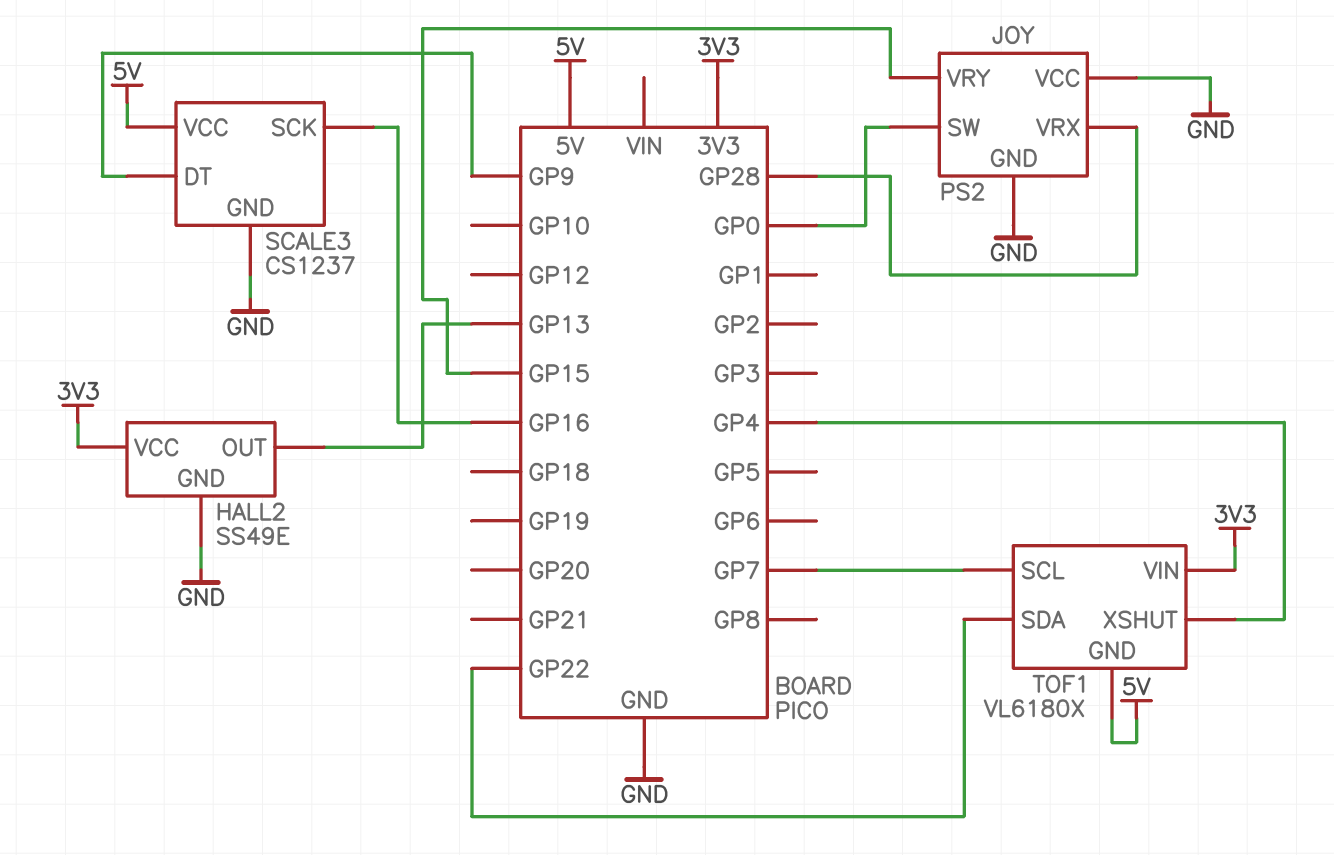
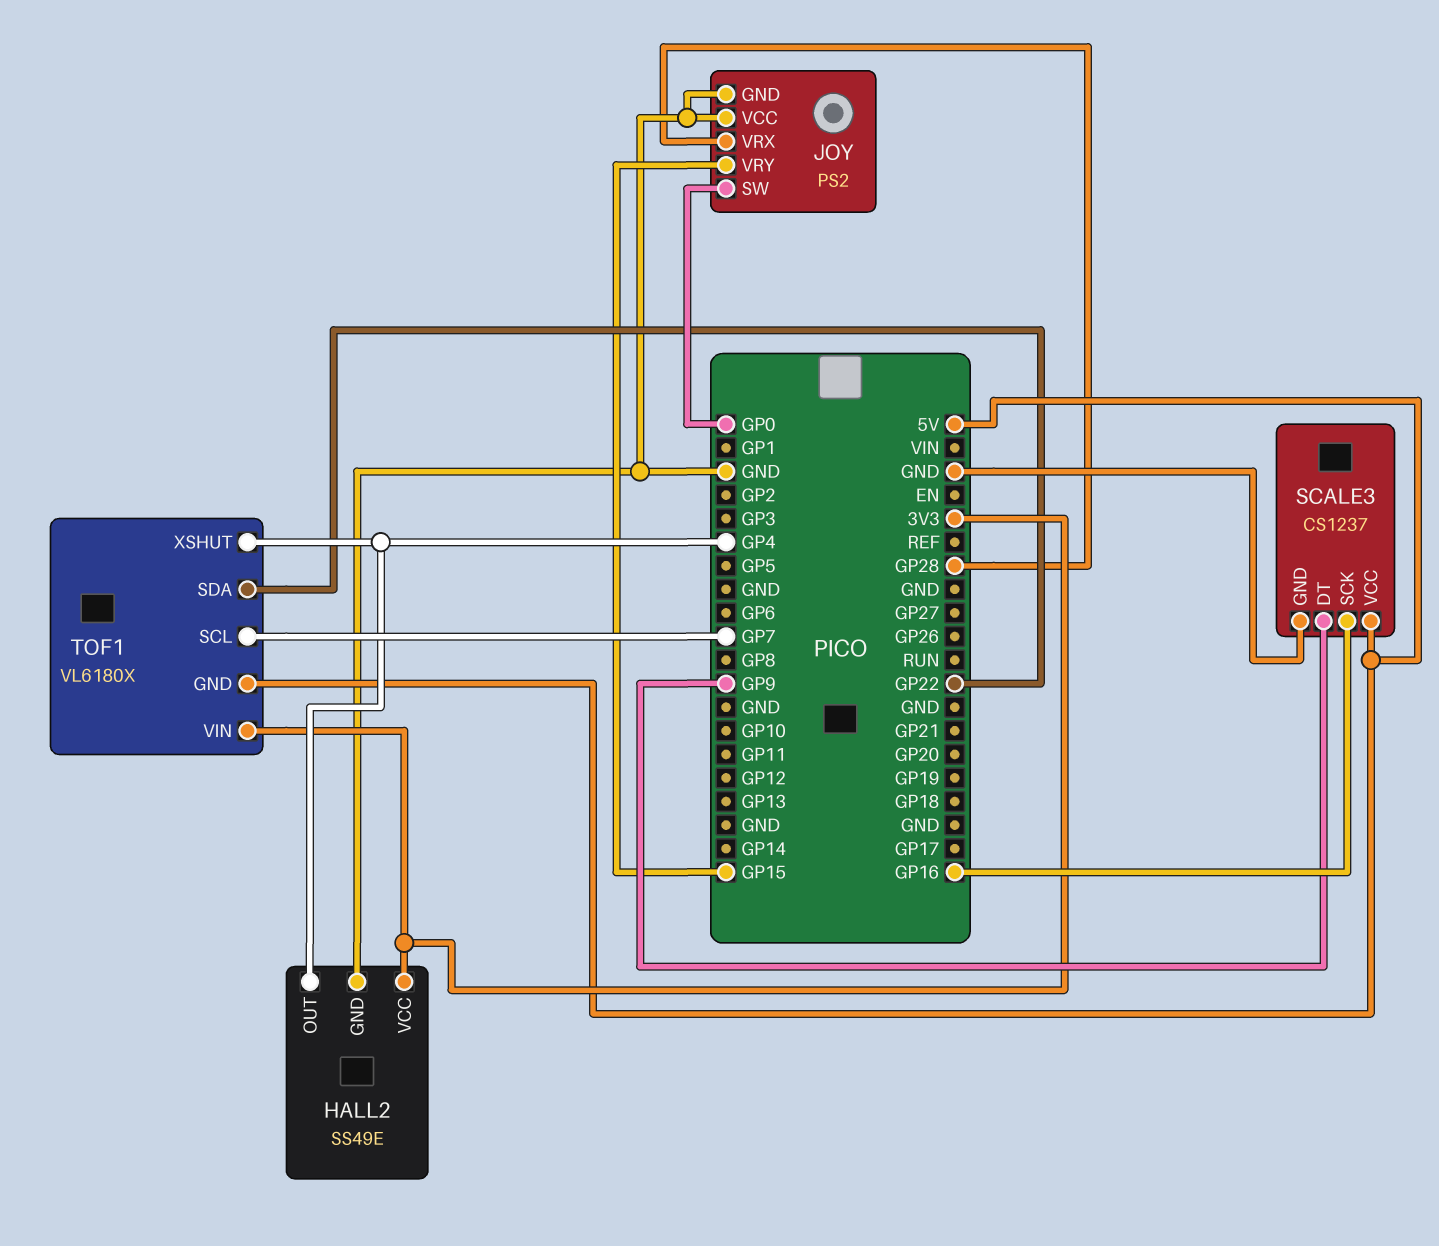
HALL2 pin OUT: GP13 -> GP4

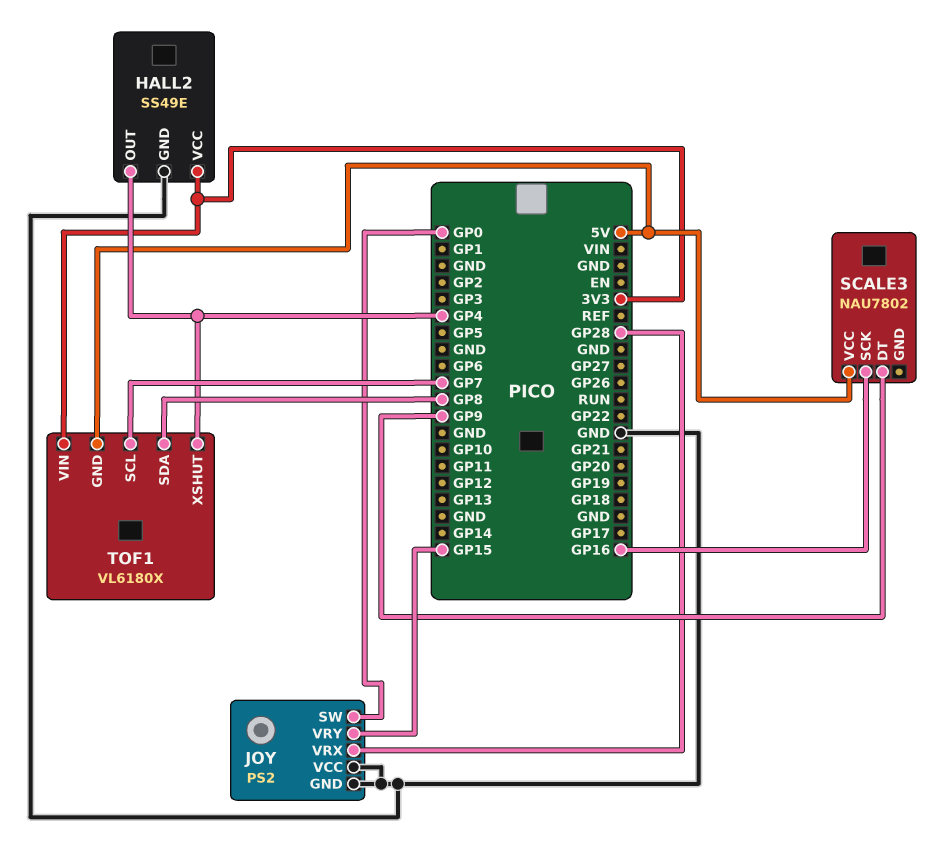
SCALE3: CS1237 -> NAU7802
SCALE3 pin GND: GND -> none
TOF1 pin SDA: GP22 -> GP8

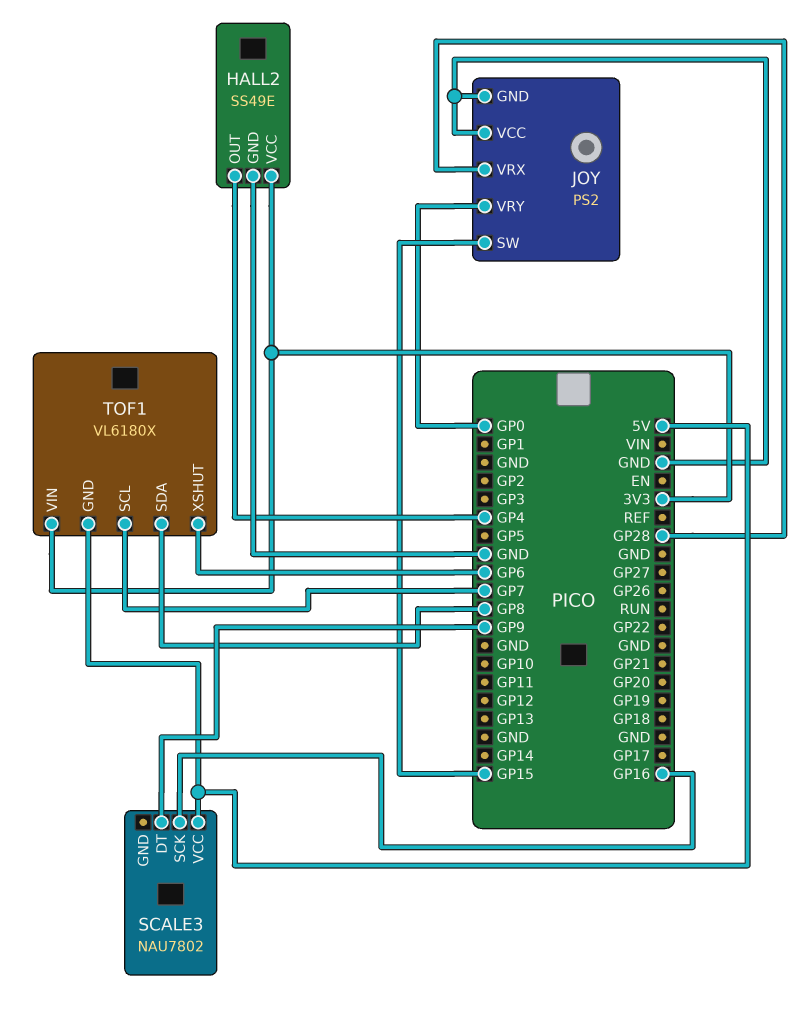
JOY pin SW: GP0 -> GP15
JOY pin VRY: GP15 -> GP0
TOF1 pin XSHUT: GP4 -> GP6

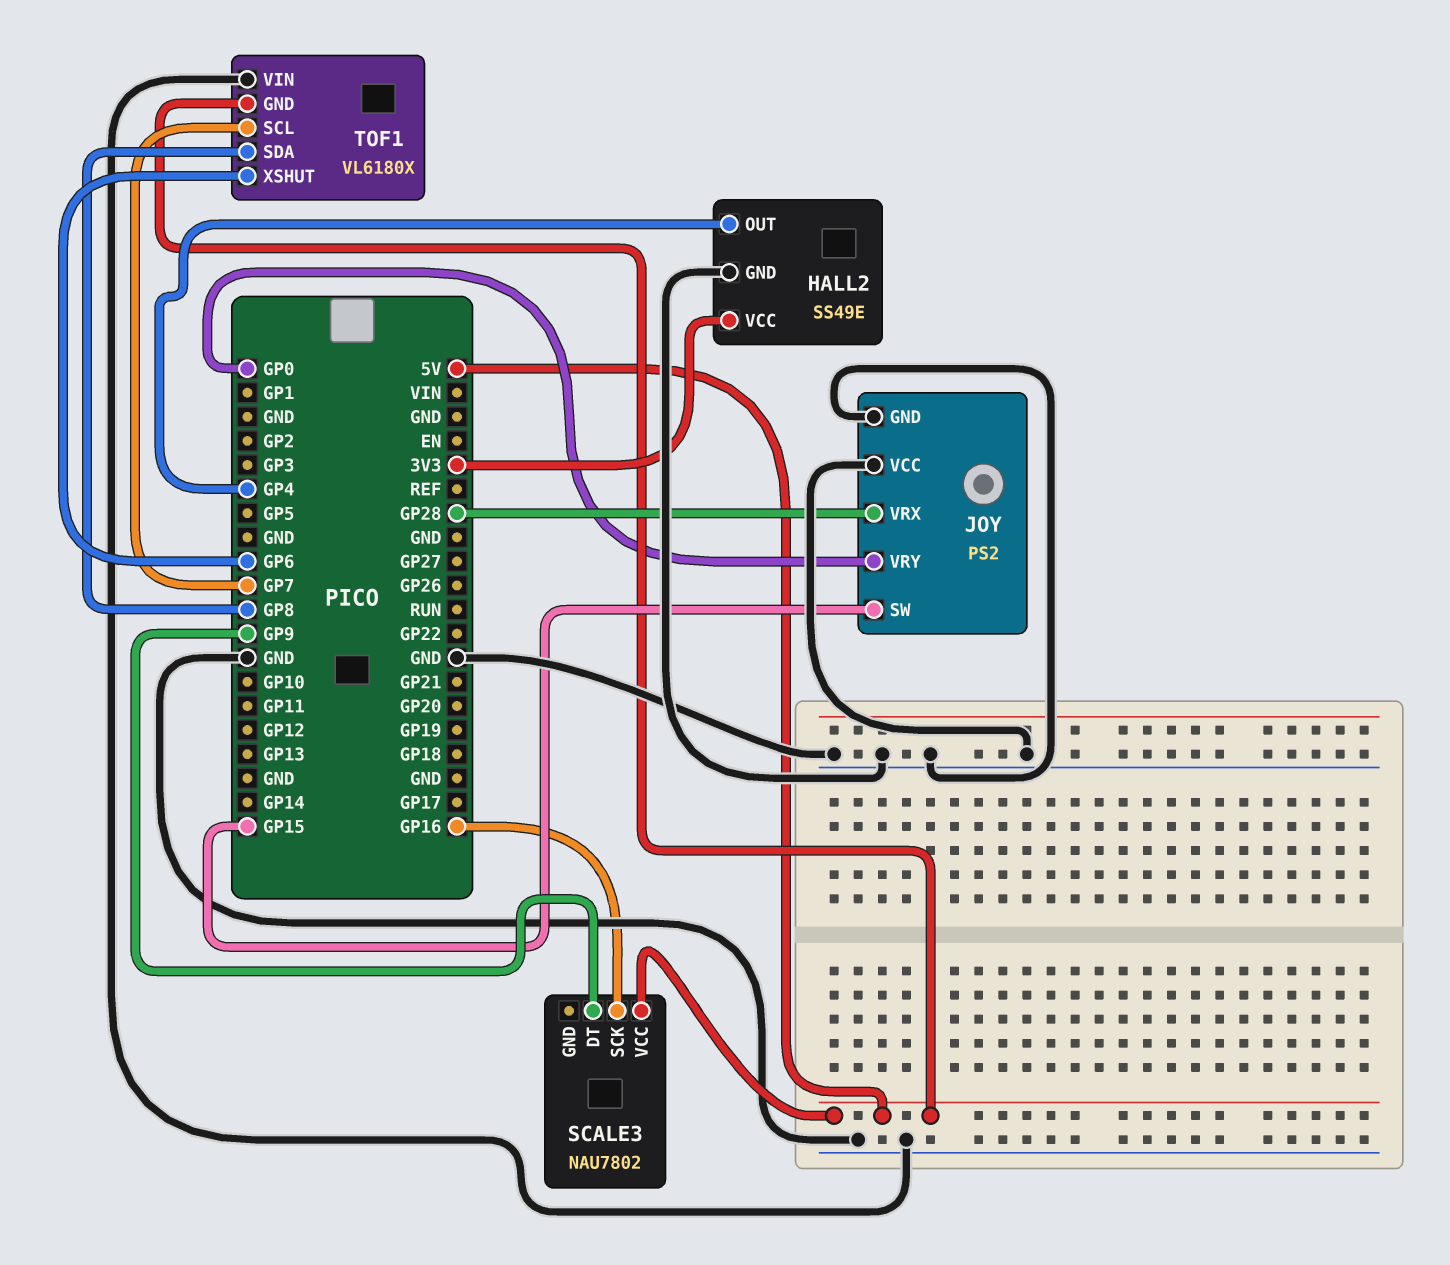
TOF1 pin VIN: 3V3 -> GND

